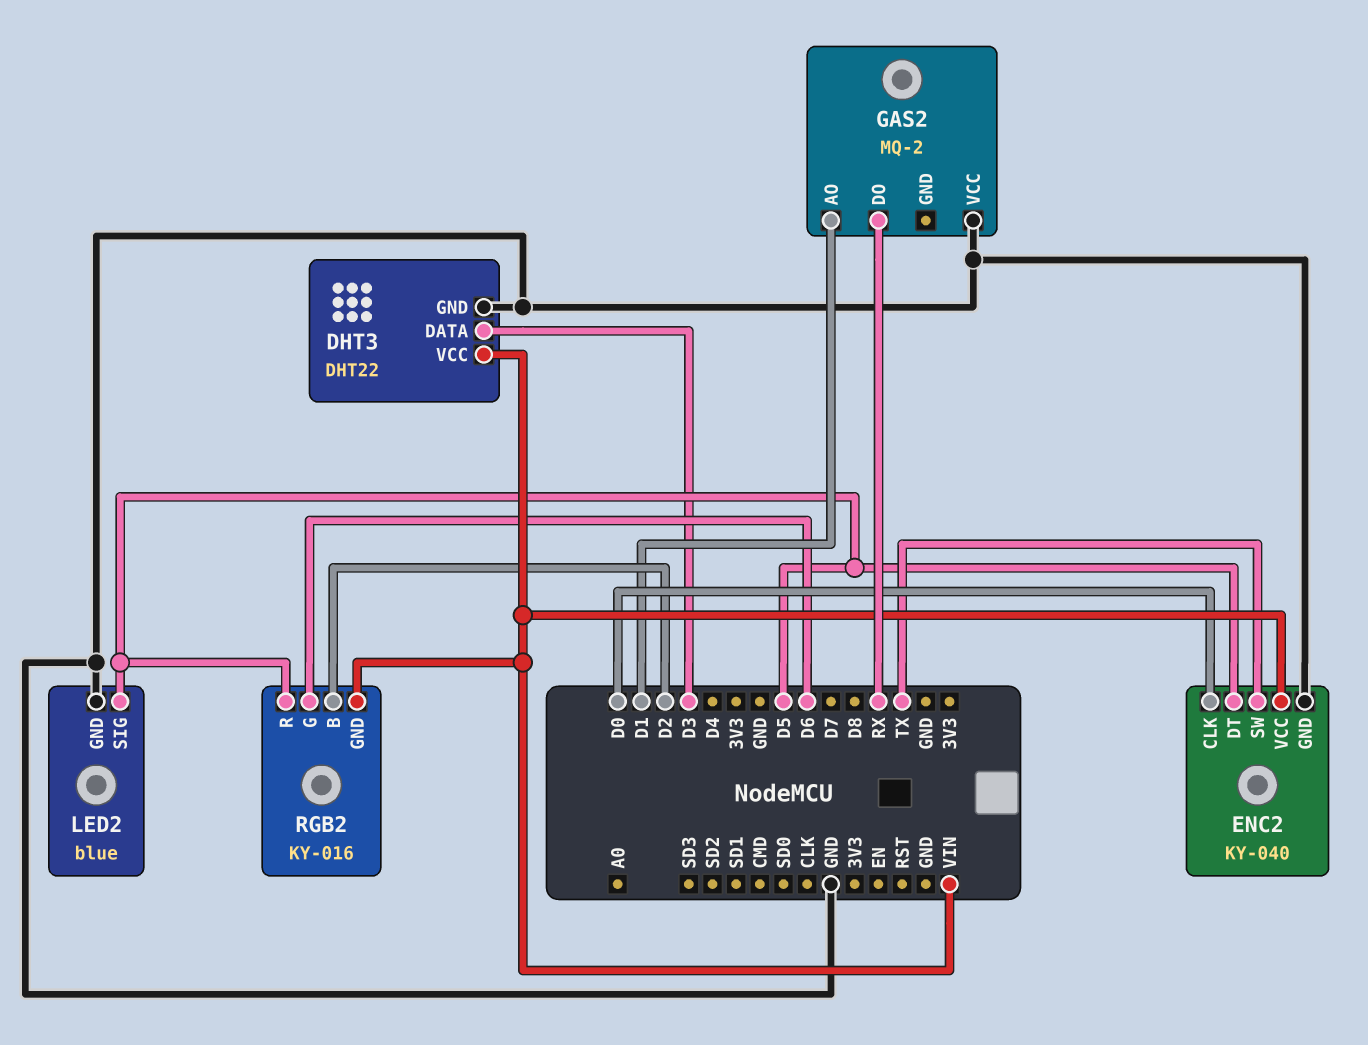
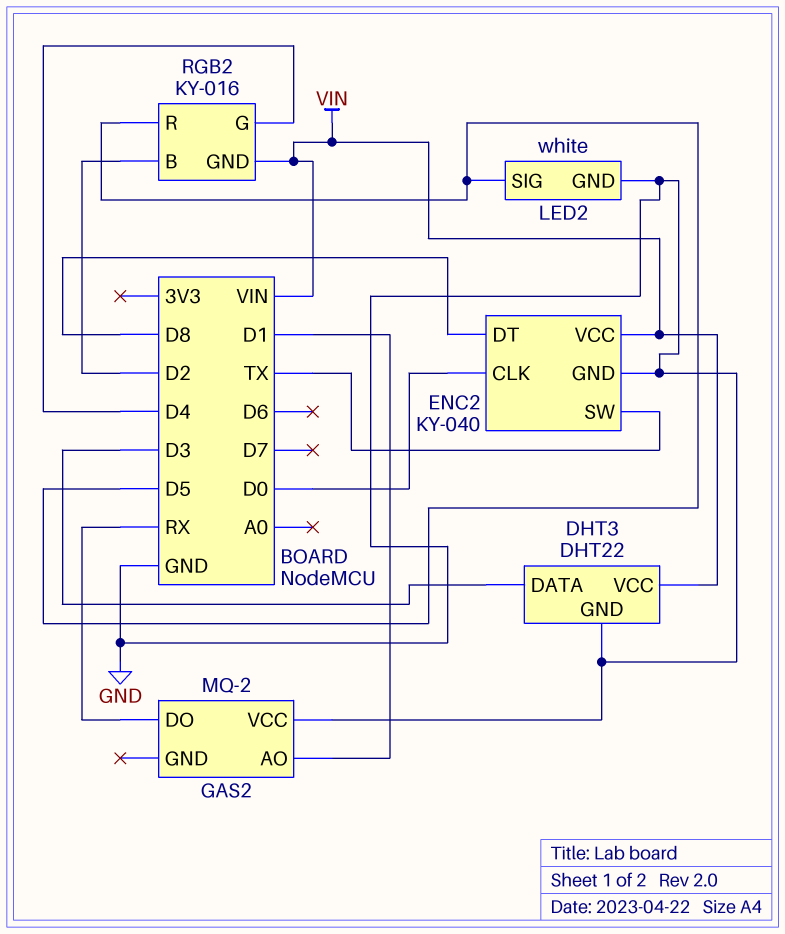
ENC2 pin DT: D5 -> D8
LED2: blue -> white
RGB2 pin G: D6 -> D4

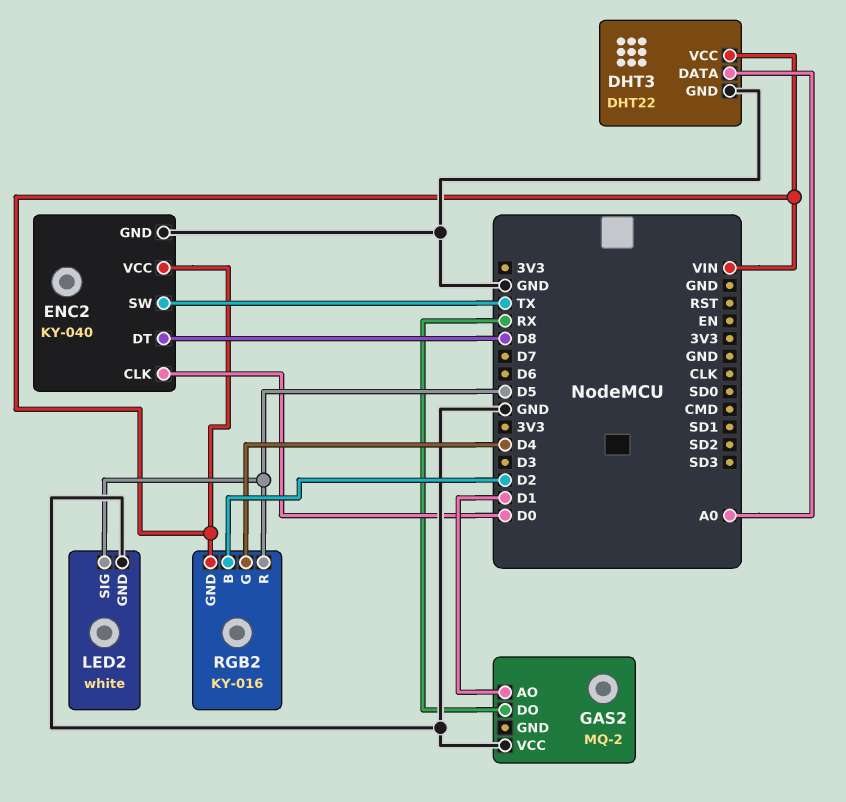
DHT3 pin DATA: D3 -> A0

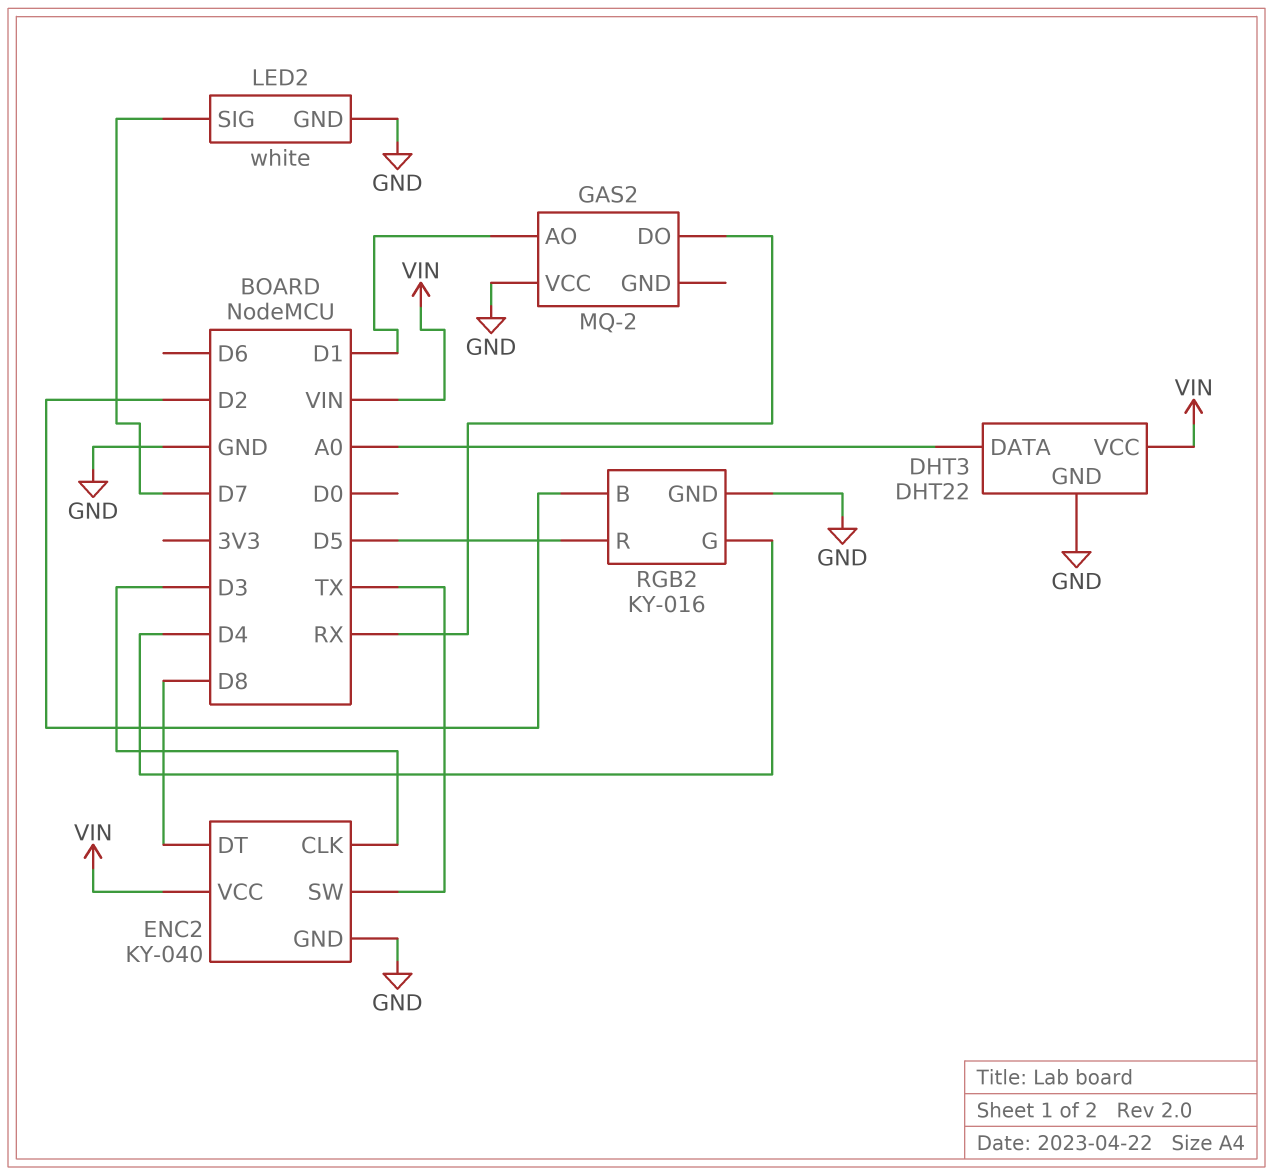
ENC2 pin CLK: D0 -> D3
LED2 pin SIG: D5 -> D7
RGB2 pin GND: VIN -> GND

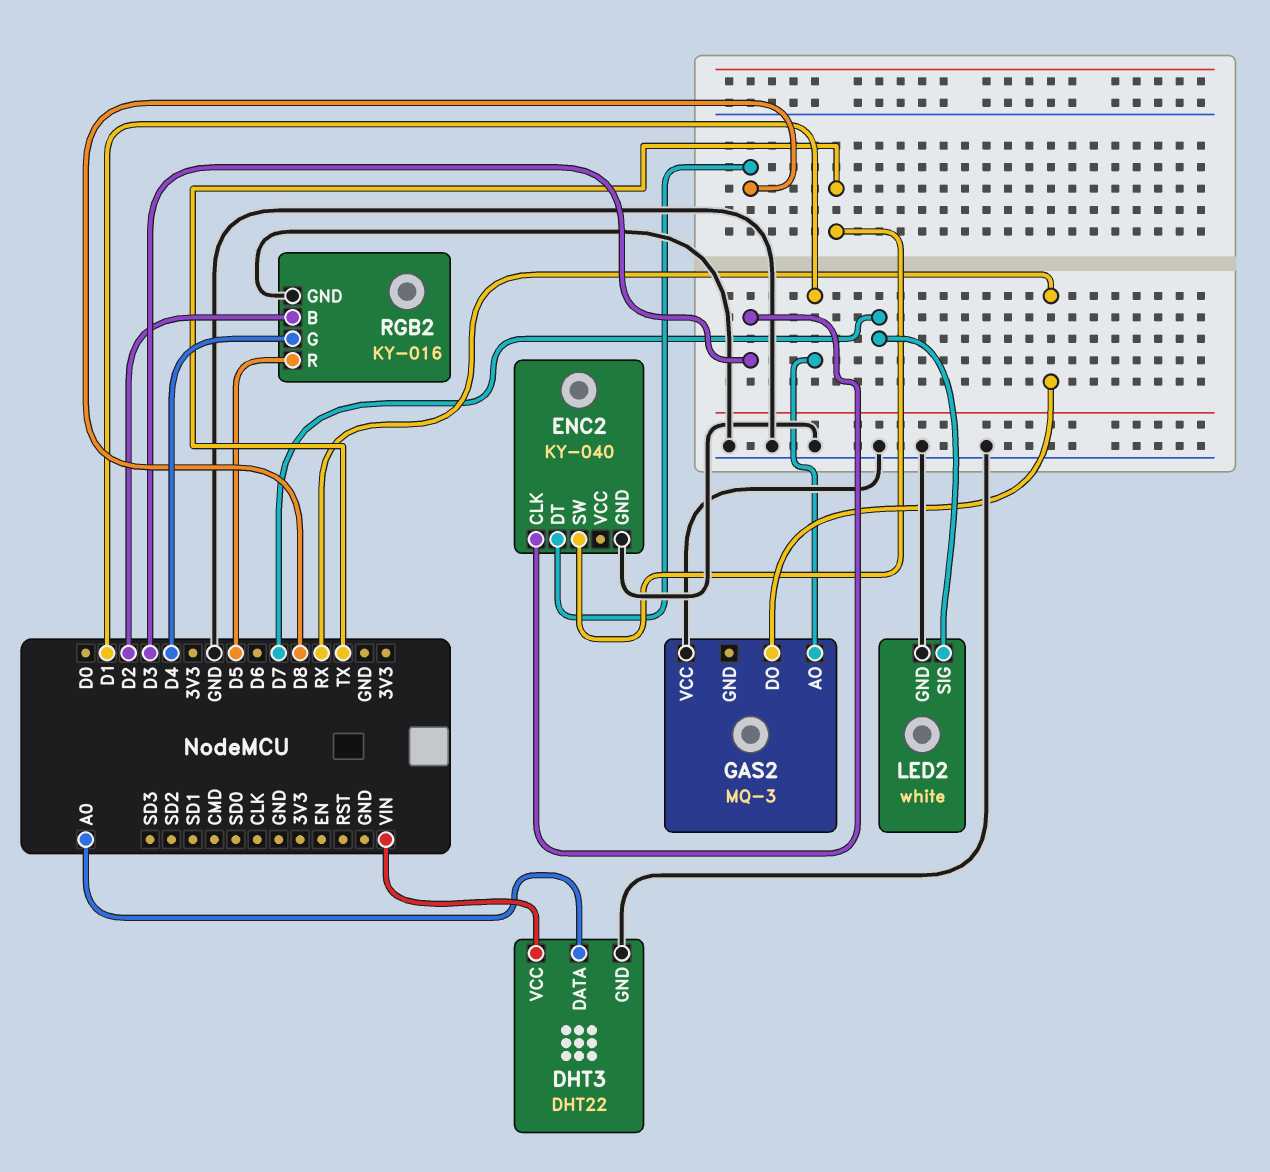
ENC2 pin VCC: VIN -> none
GAS2: MQ-2 -> MQ-3

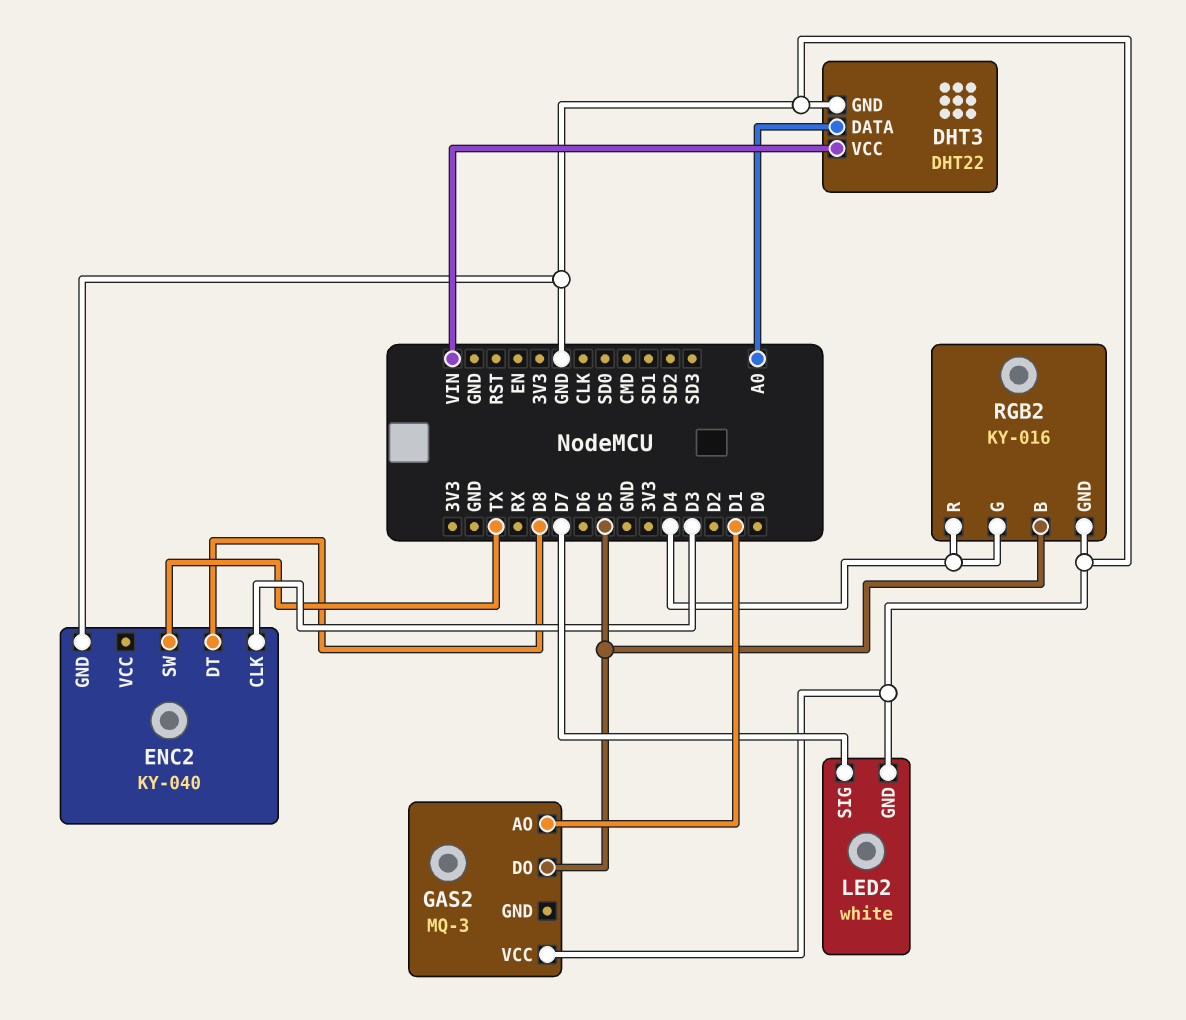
GAS2 pin DO: RX -> D5
RGB2 pin B: D2 -> D5
RGB2 pin R: D5 -> D4

